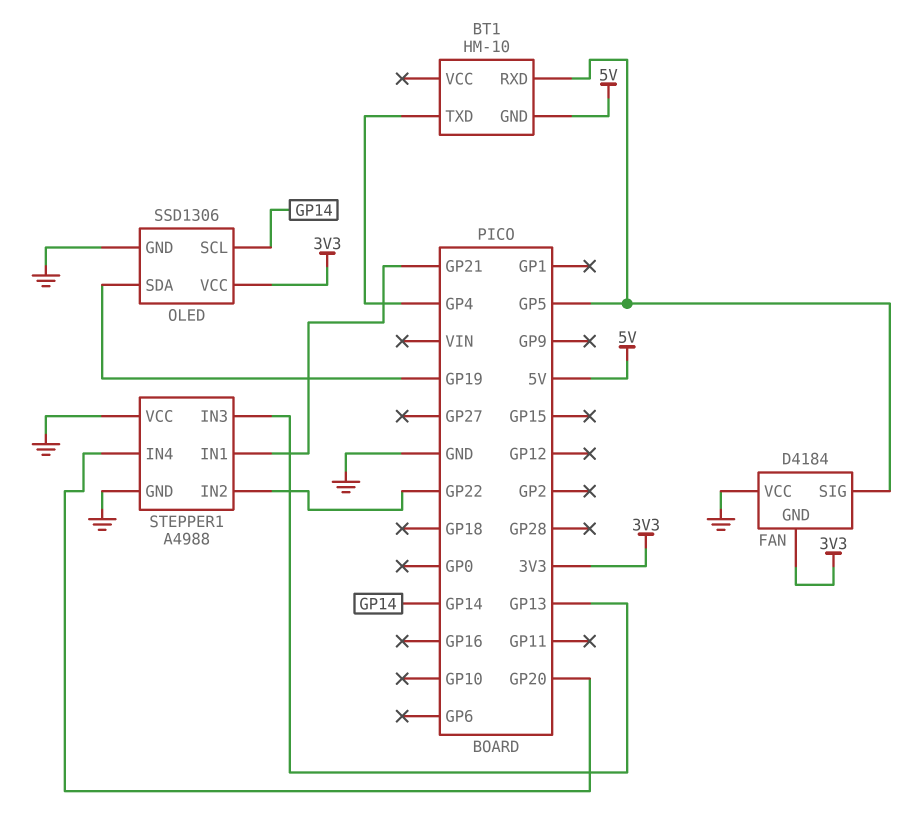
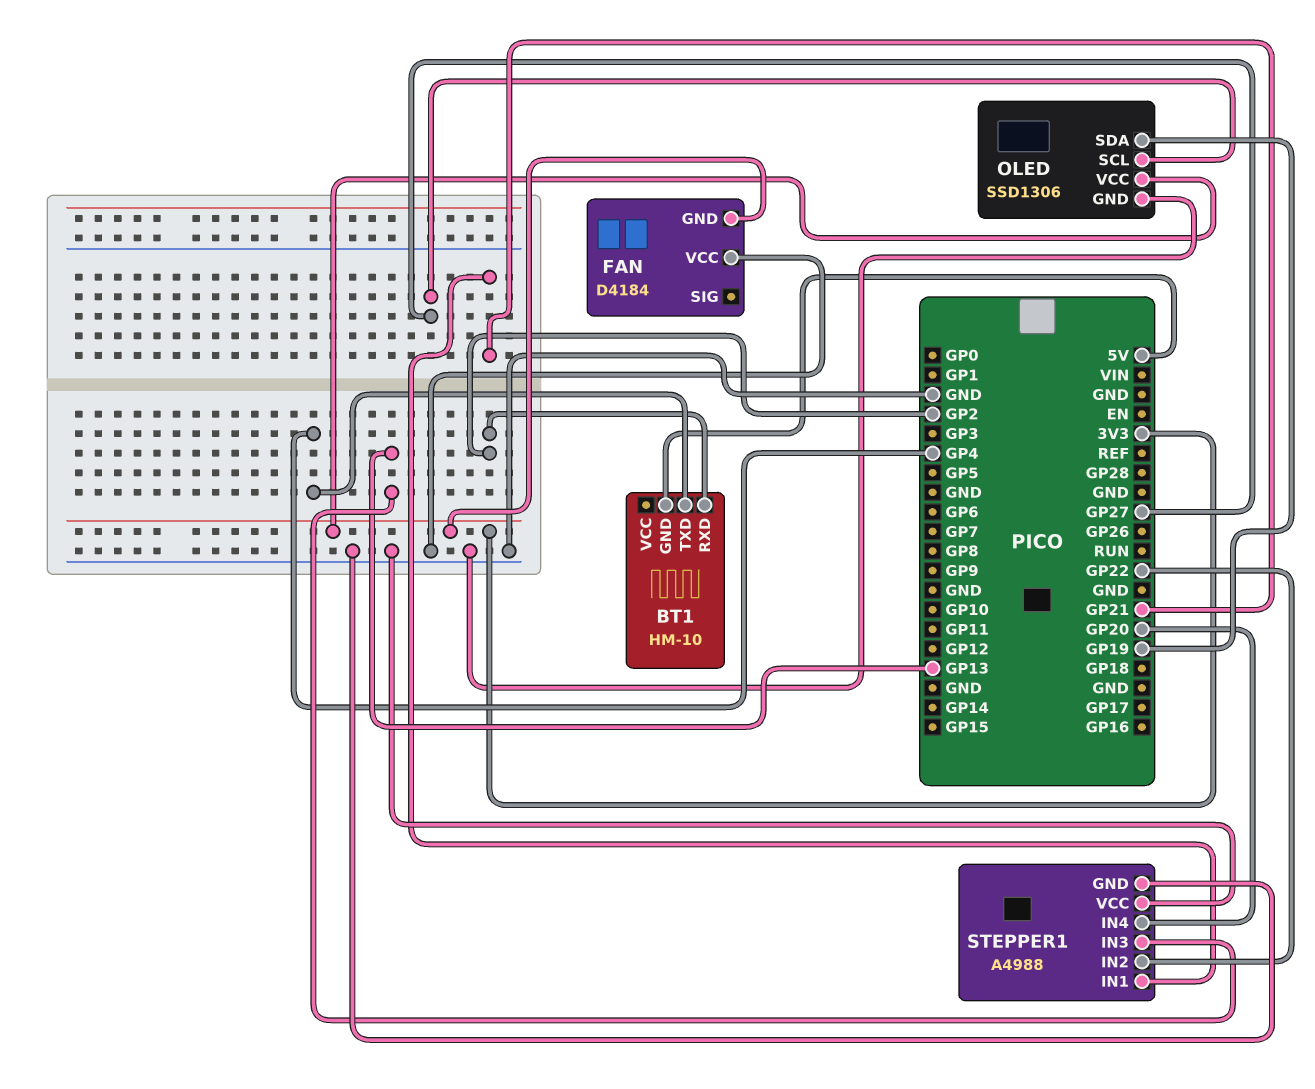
BT1 pin RXD: GP5 -> GP2
FAN pin SIG: GP5 -> none
OLED pin SCL: GP14 -> GP27

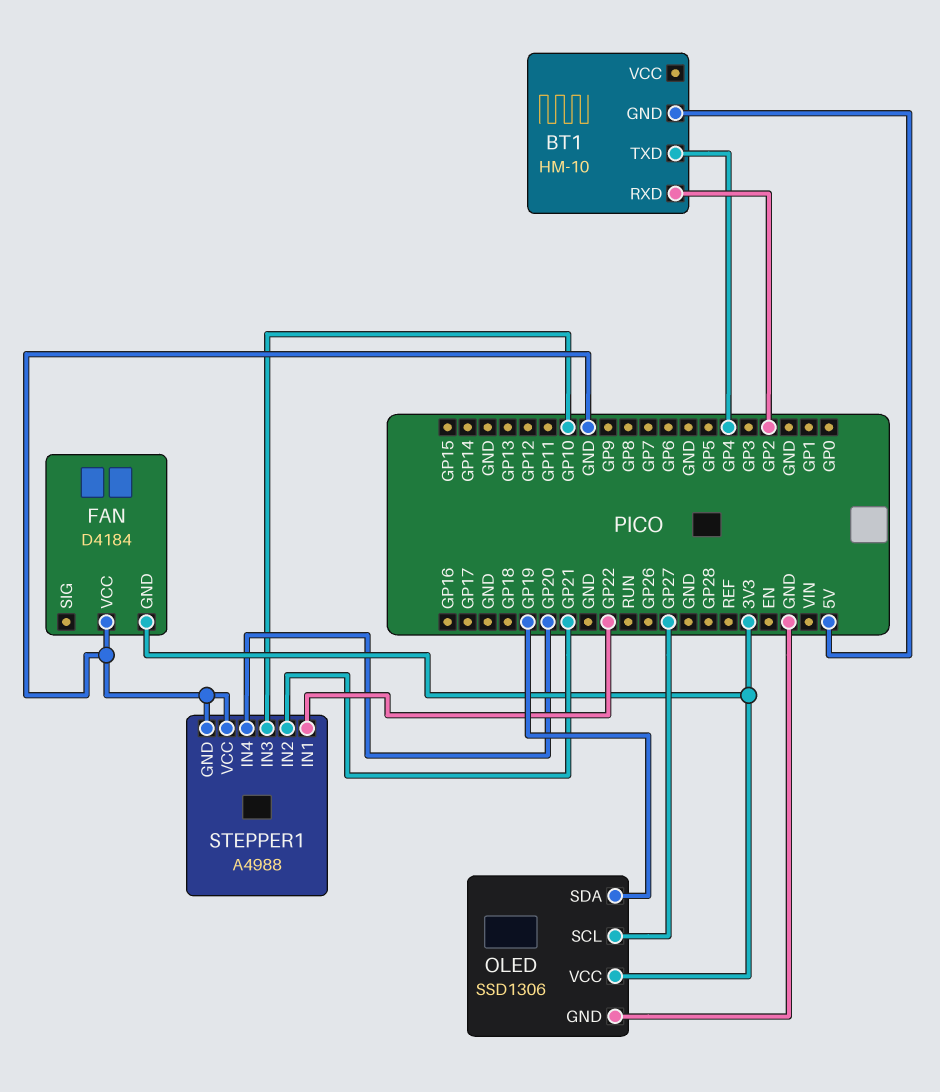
STEPPER1 pin IN1: GP21 -> GP22
STEPPER1 pin IN2: GP22 -> GP21
STEPPER1 pin IN3: GP13 -> GP10

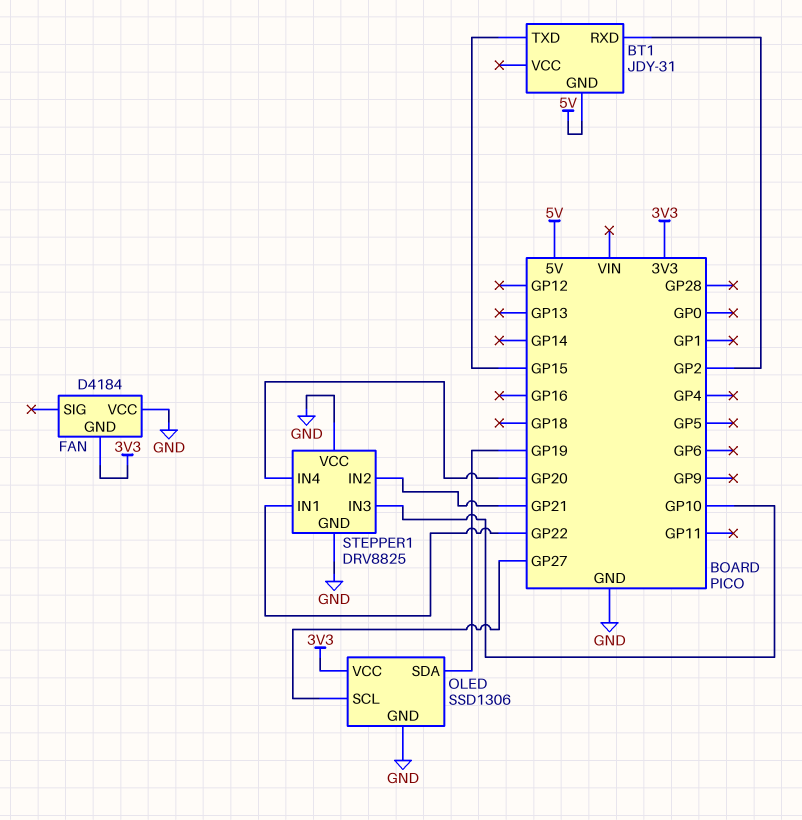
BT1: HM-10 -> JDY-31
BT1 pin TXD: GP4 -> GP15
STEPPER1: A4988 -> DRV8825

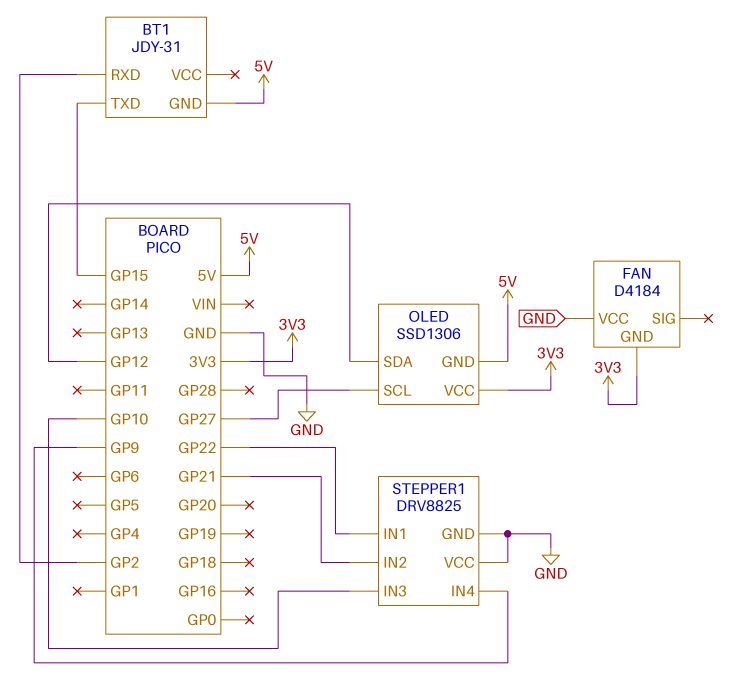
OLED pin GND: GND -> 5V
OLED pin SDA: GP19 -> GP12
STEPPER1 pin IN4: GP20 -> GP9

